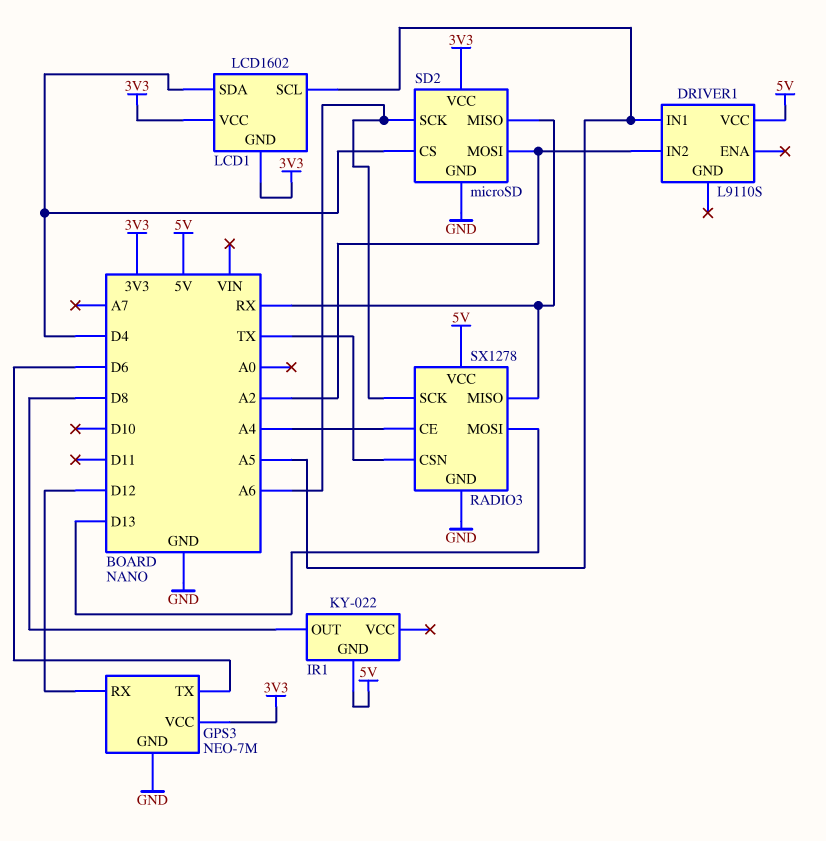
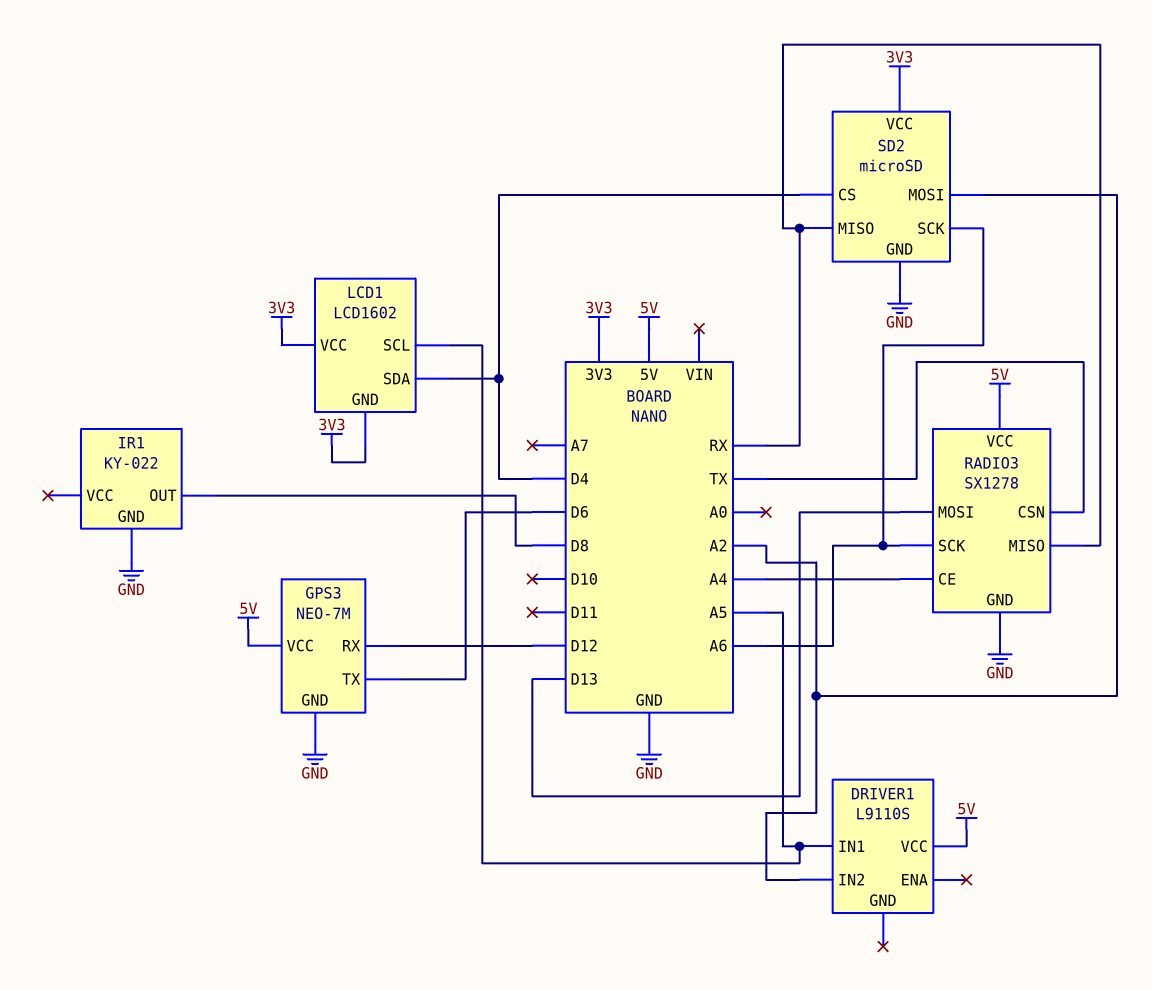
GPS3 pin VCC: 3V3 -> 5V
IR1 pin GND: 5V -> GND

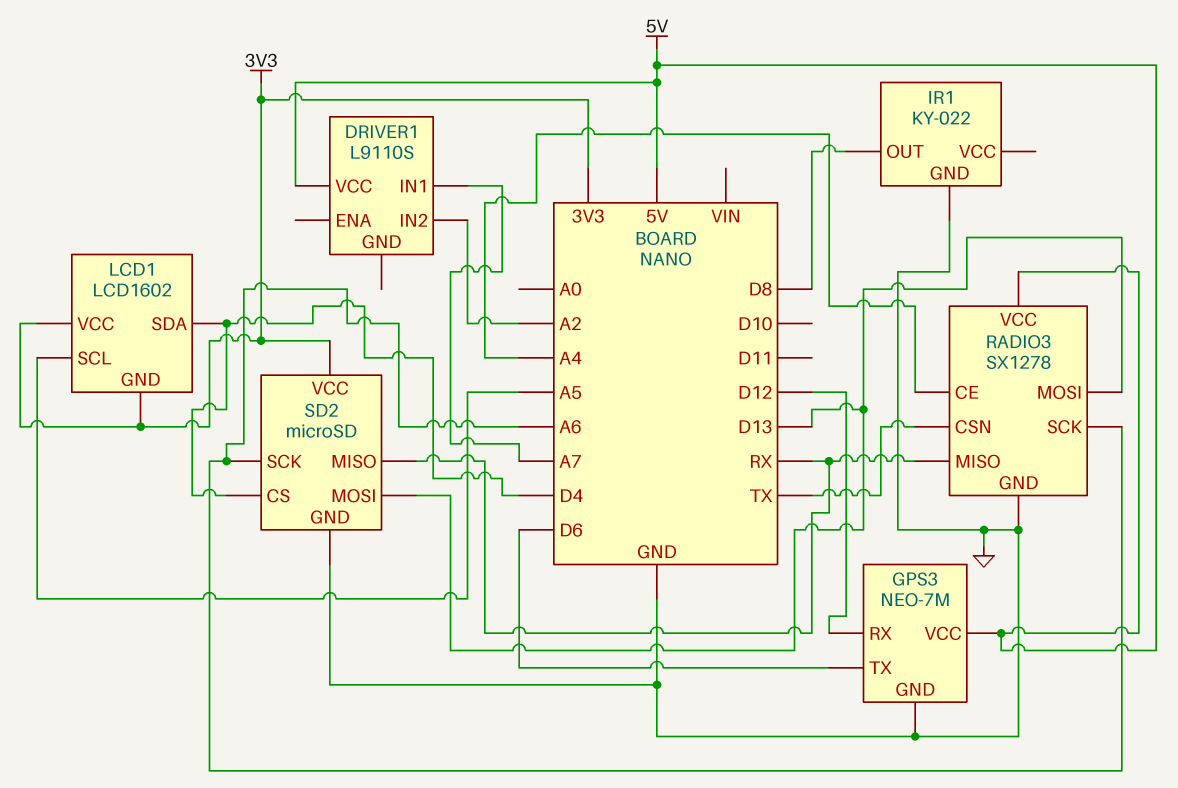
DRIVER1 pin IN1: A5 -> A7
SD2 pin MOSI: A2 -> D13

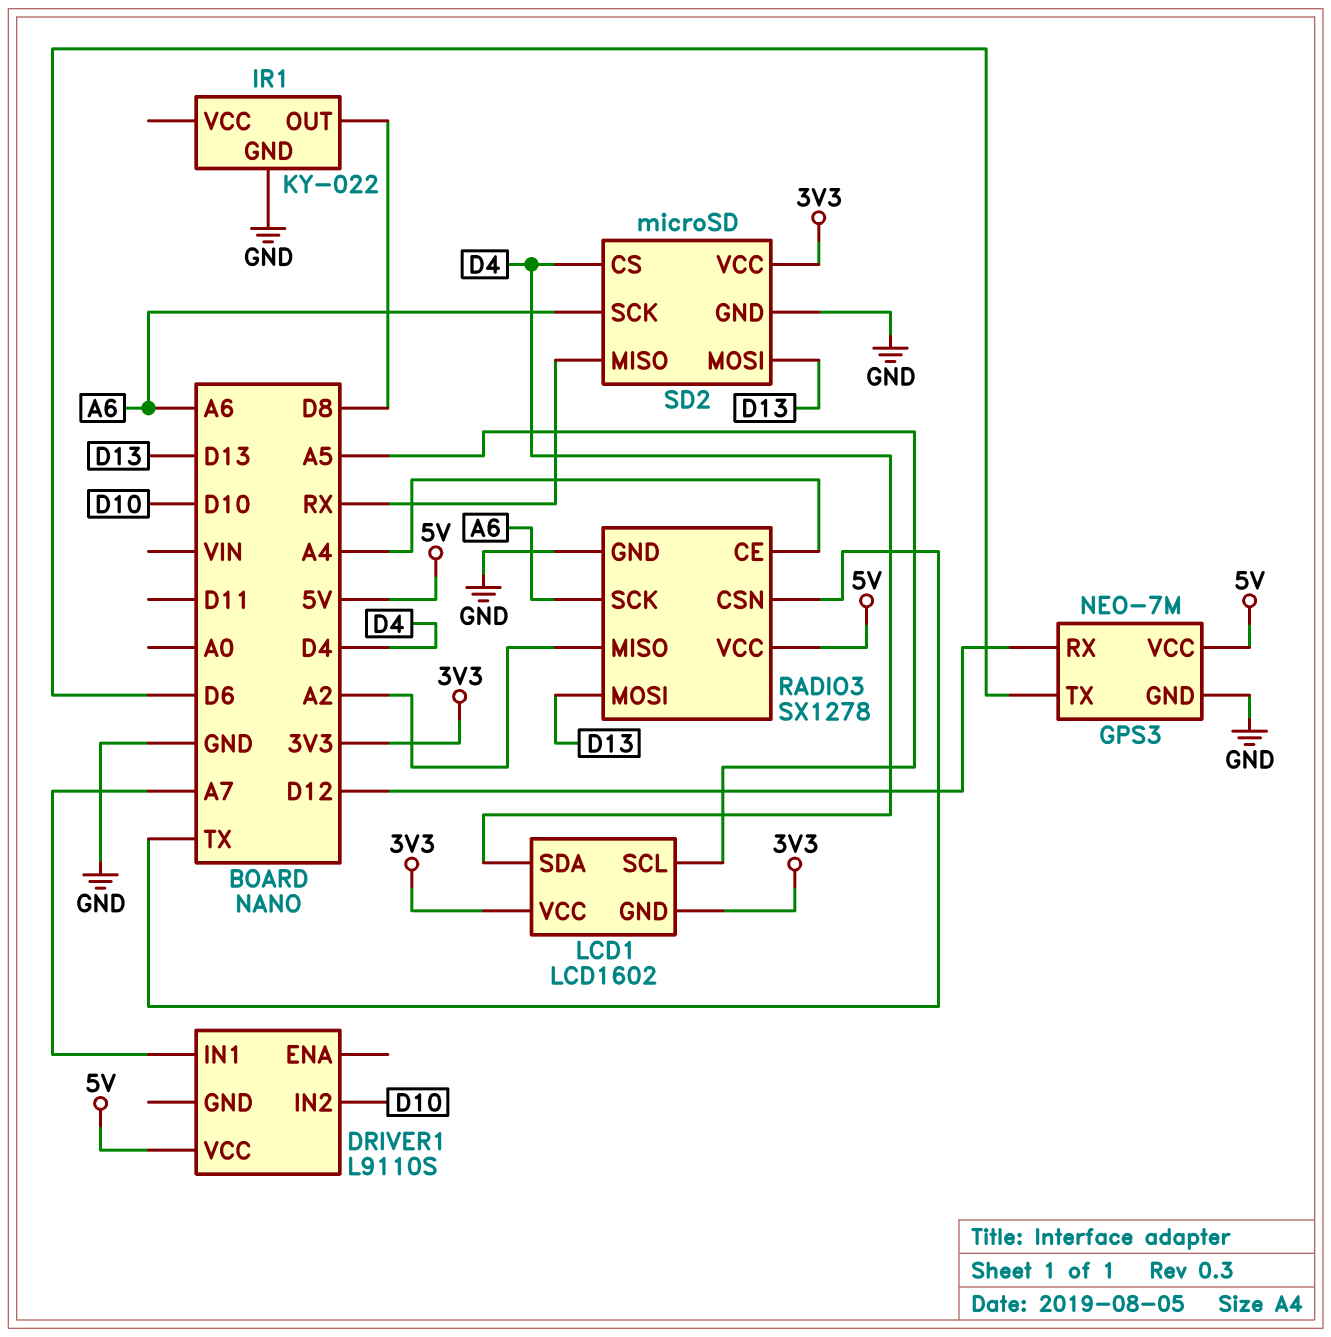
DRIVER1 pin IN2: A2 -> D10
RADIO3 pin MISO: RX -> A2

